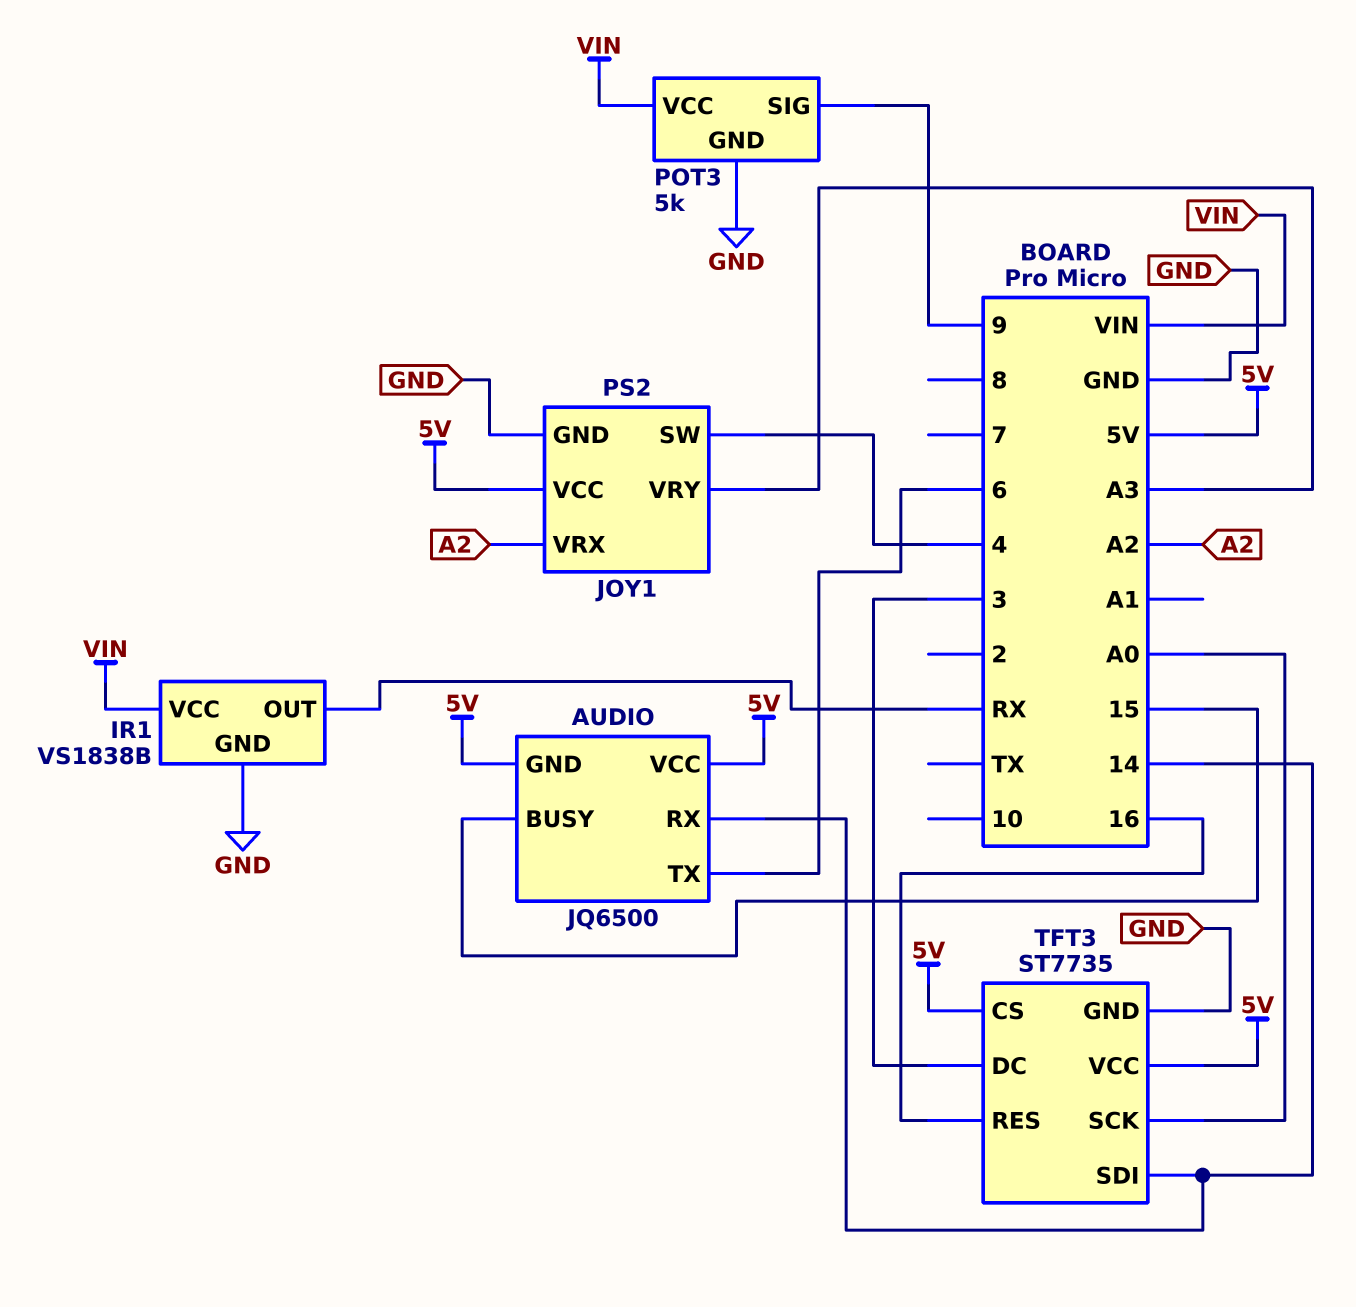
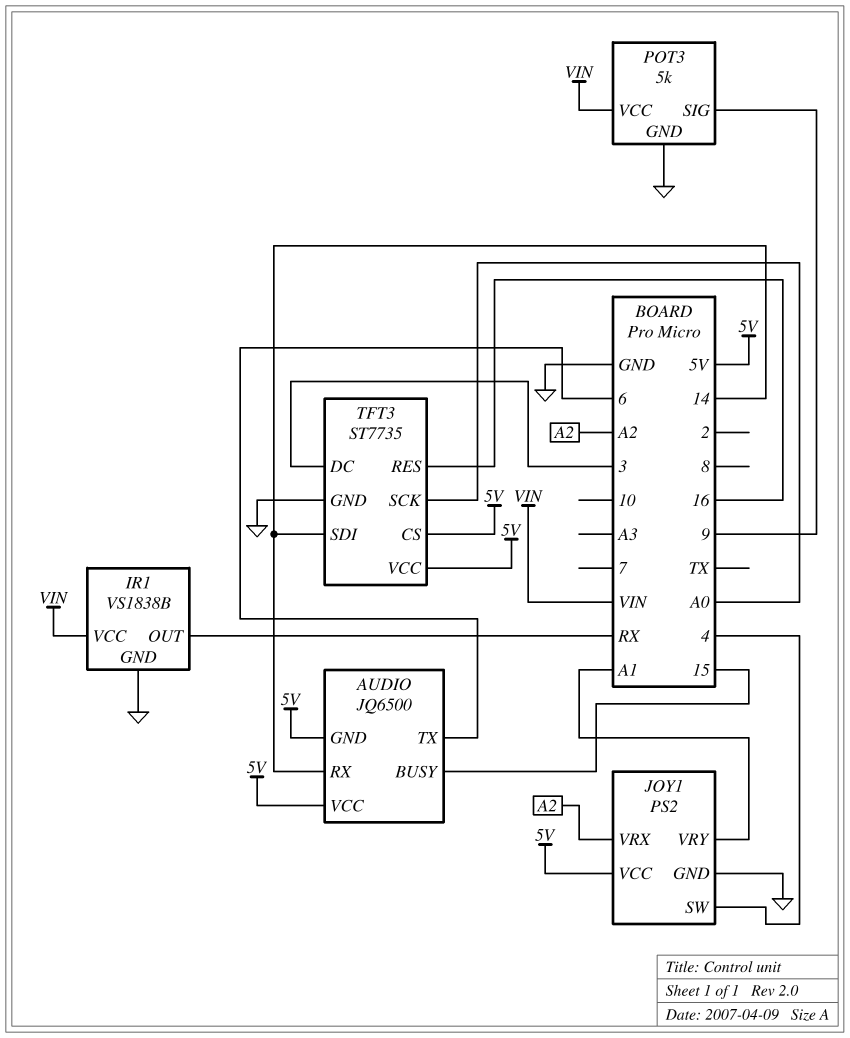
JOY1 pin VRY: A3 -> A1

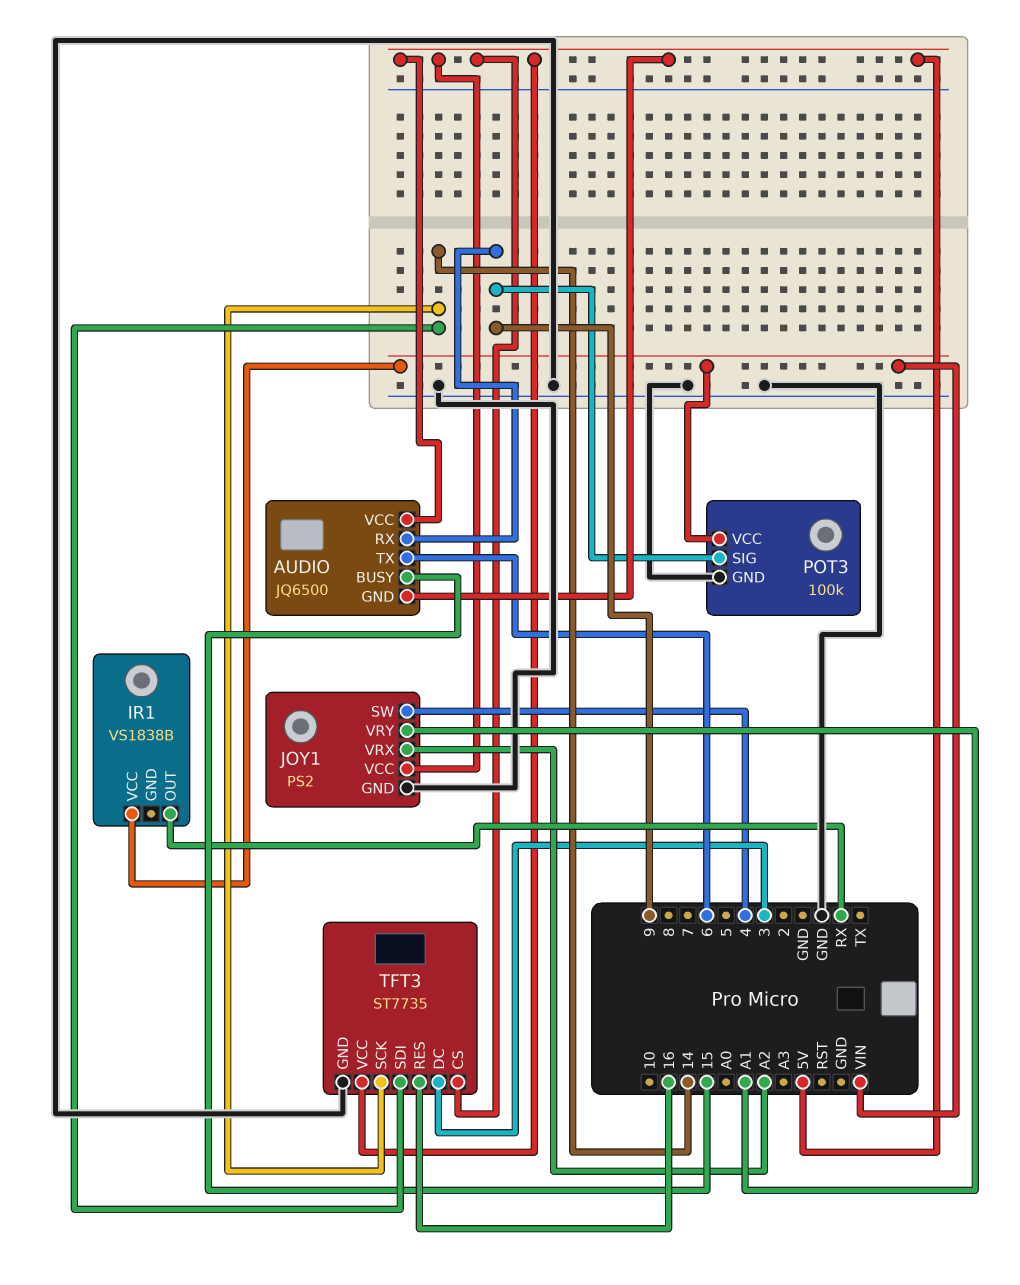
AUDIO pin RX: 14 -> 9
IR1 pin GND: GND -> none
POT3: 5k -> 100k
TFT3 pin SCK: A0 -> 14

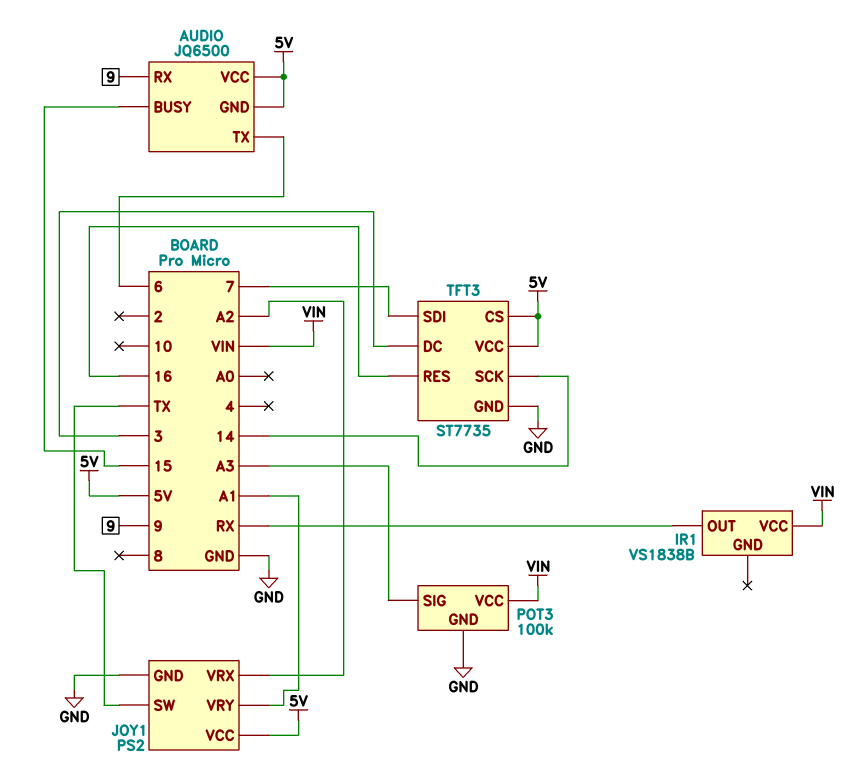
JOY1 pin SW: 4 -> TX
POT3 pin SIG: 9 -> A3
TFT3 pin SDI: 14 -> 7

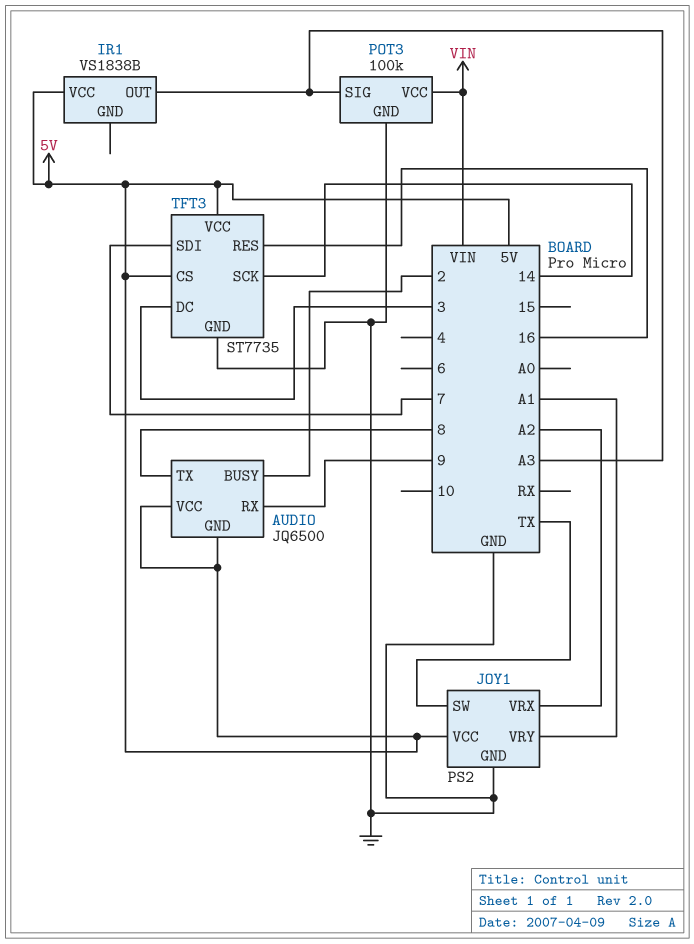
AUDIO pin BUSY: 15 -> 2
AUDIO pin TX: 6 -> 8
IR1 pin OUT: RX -> A3
IR1 pin VCC: VIN -> 5V

